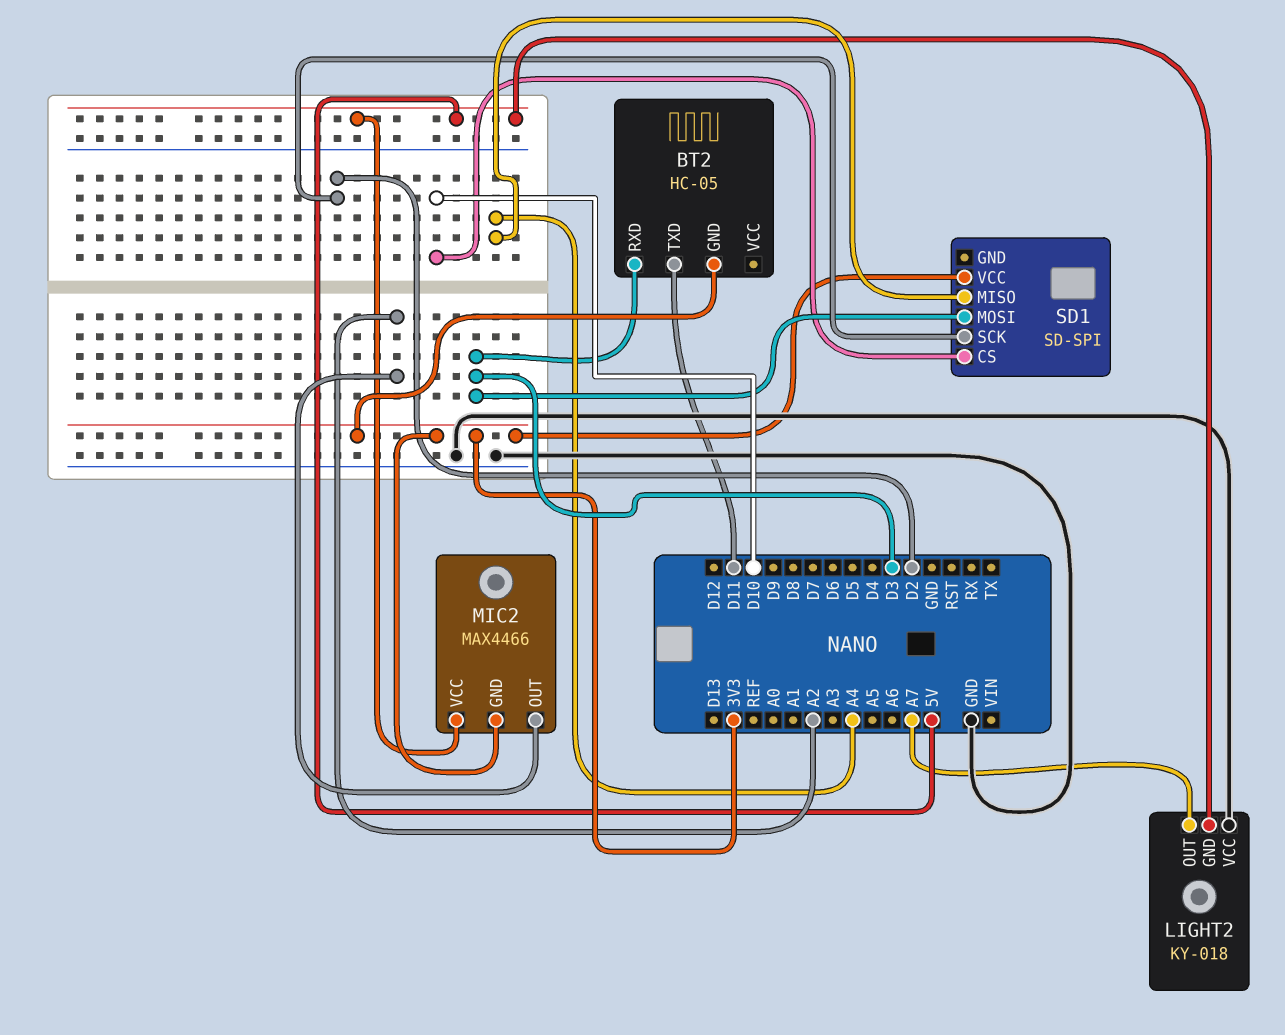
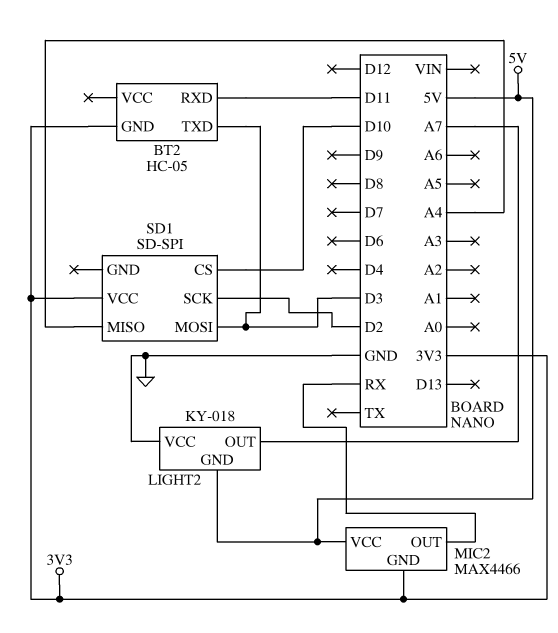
BT2 pin RXD: D3 -> D11
BT2 pin TXD: D11 -> D3
MIC2 pin OUT: A2 -> RX

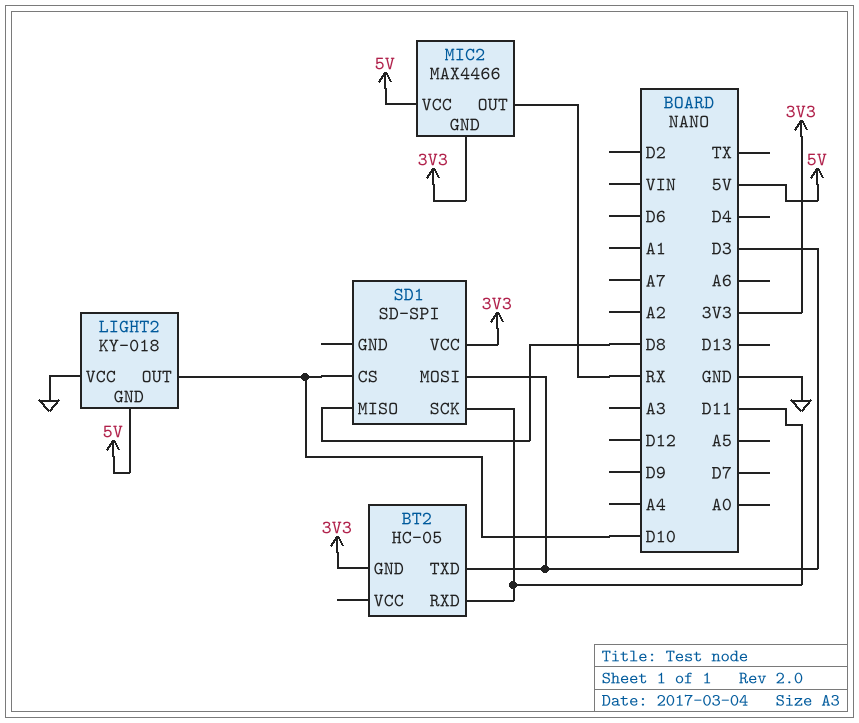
LIGHT2 pin OUT: A7 -> D10
SD1 pin MISO: A4 -> D8
SD1 pin SCK: D2 -> D11

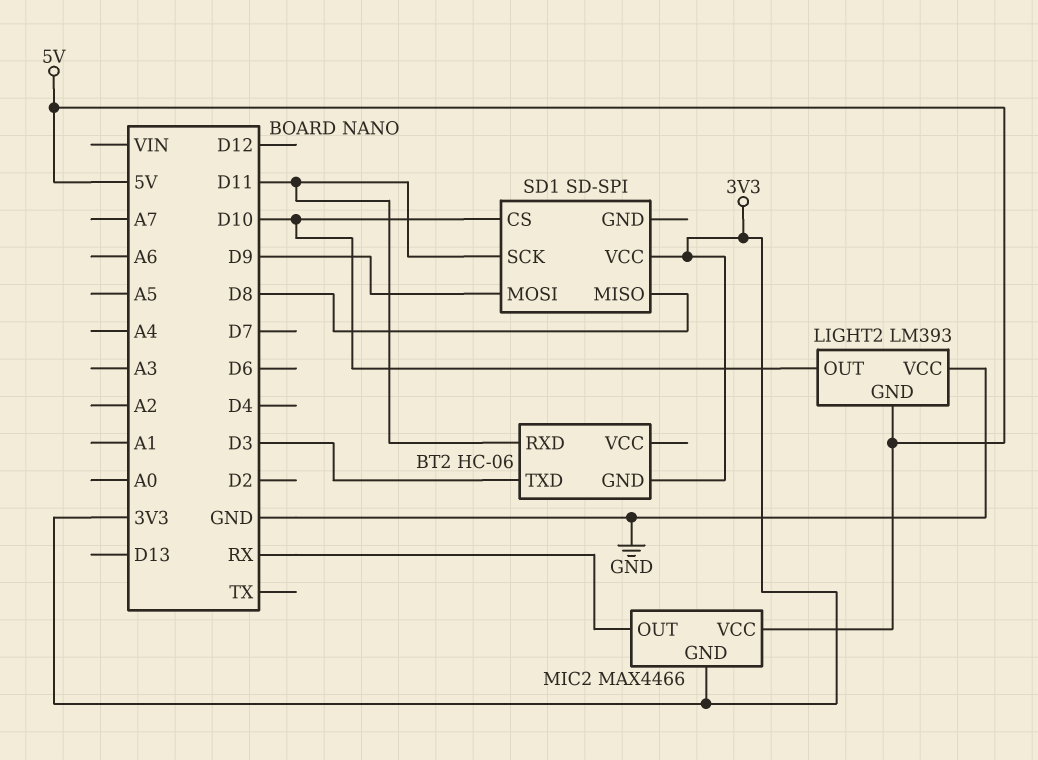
BT2: HC-05 -> HC-06
LIGHT2: KY-018 -> LM393
SD1 pin MOSI: D3 -> D9

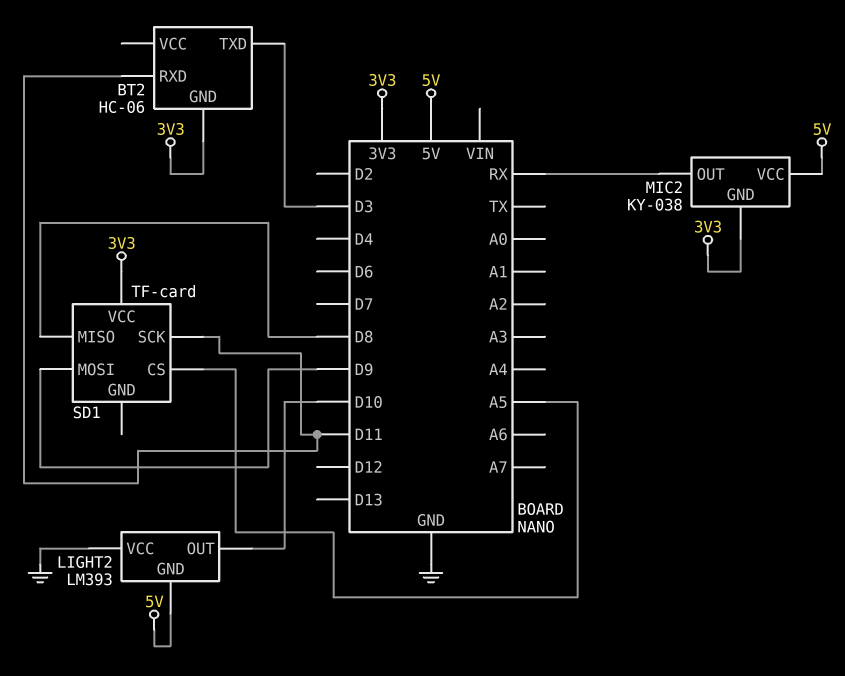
MIC2: MAX4466 -> KY-038
SD1: SD-SPI -> TF-card
SD1 pin CS: D10 -> A5

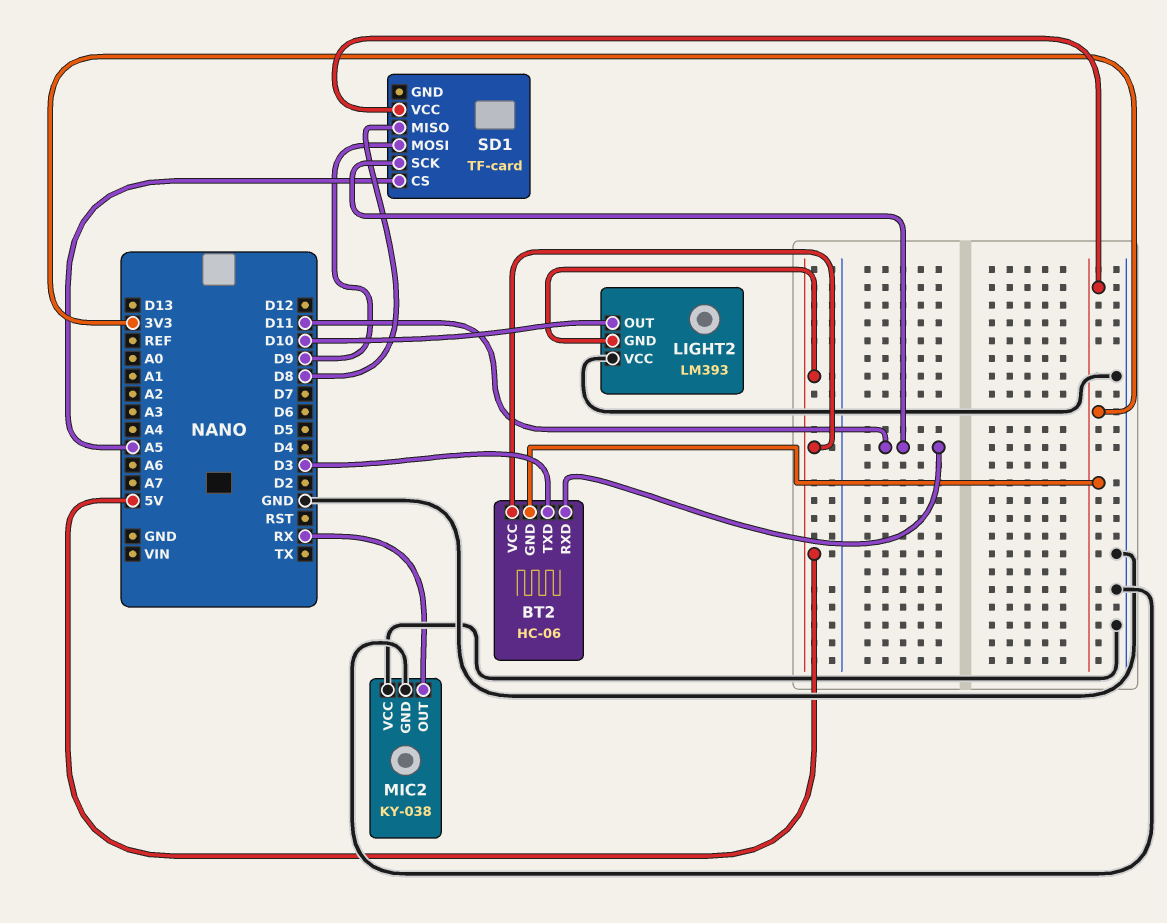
BT2 pin VCC: none -> 5V
MIC2 pin GND: 3V3 -> GND
MIC2 pin VCC: 5V -> GND

